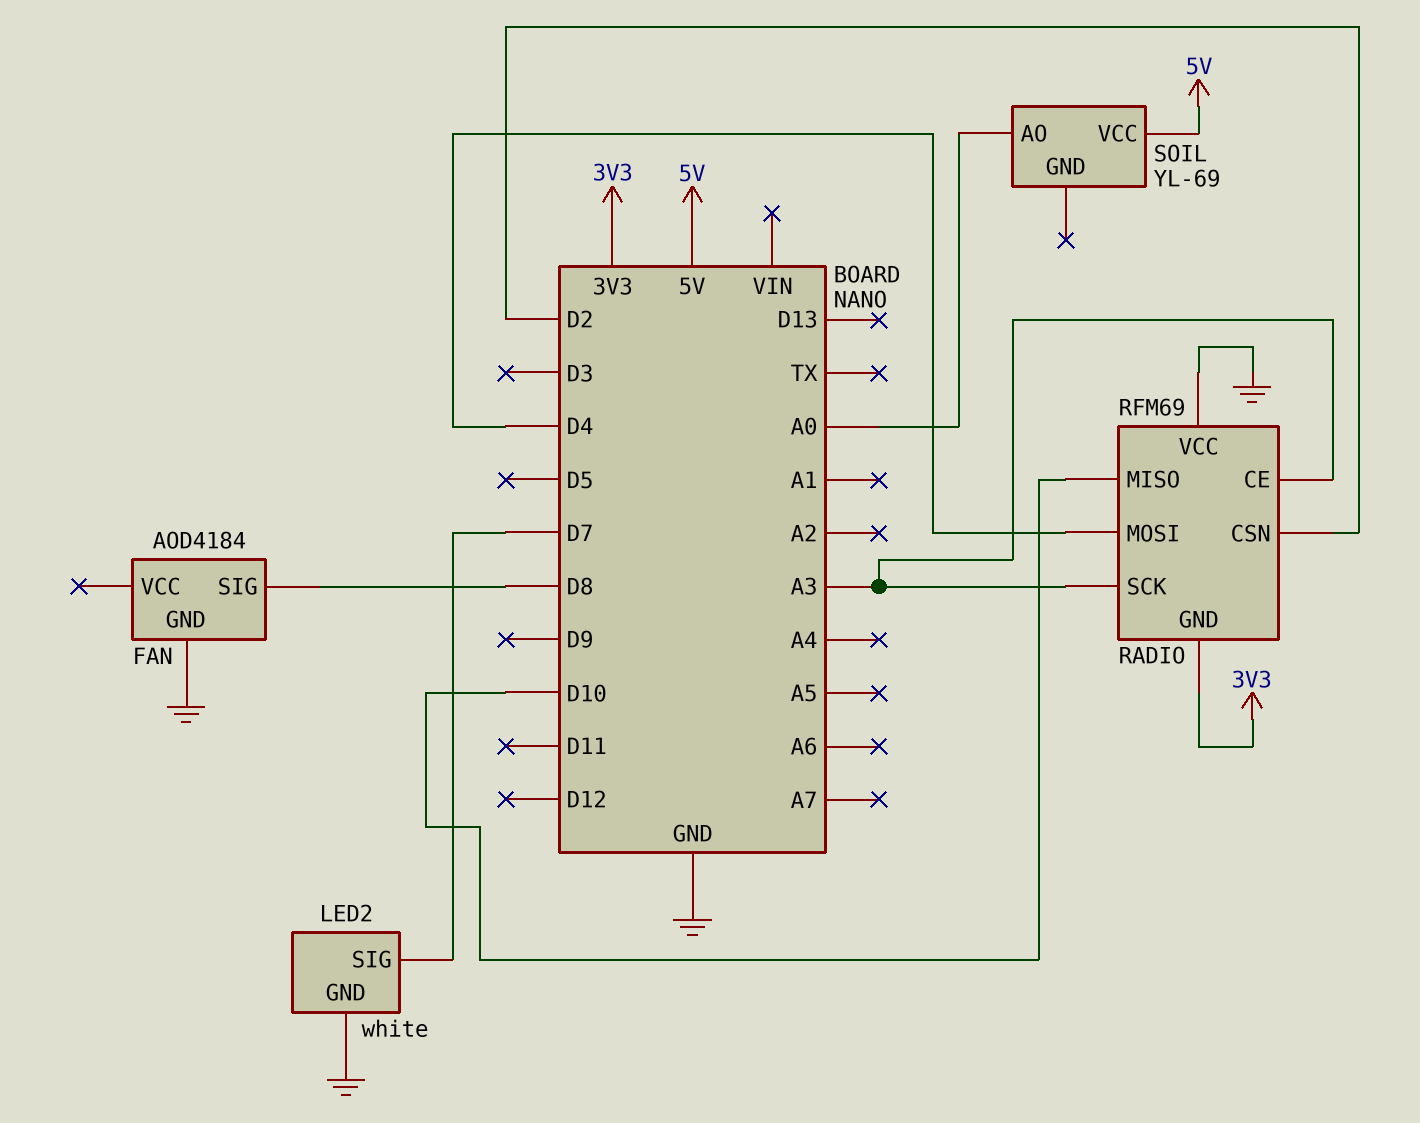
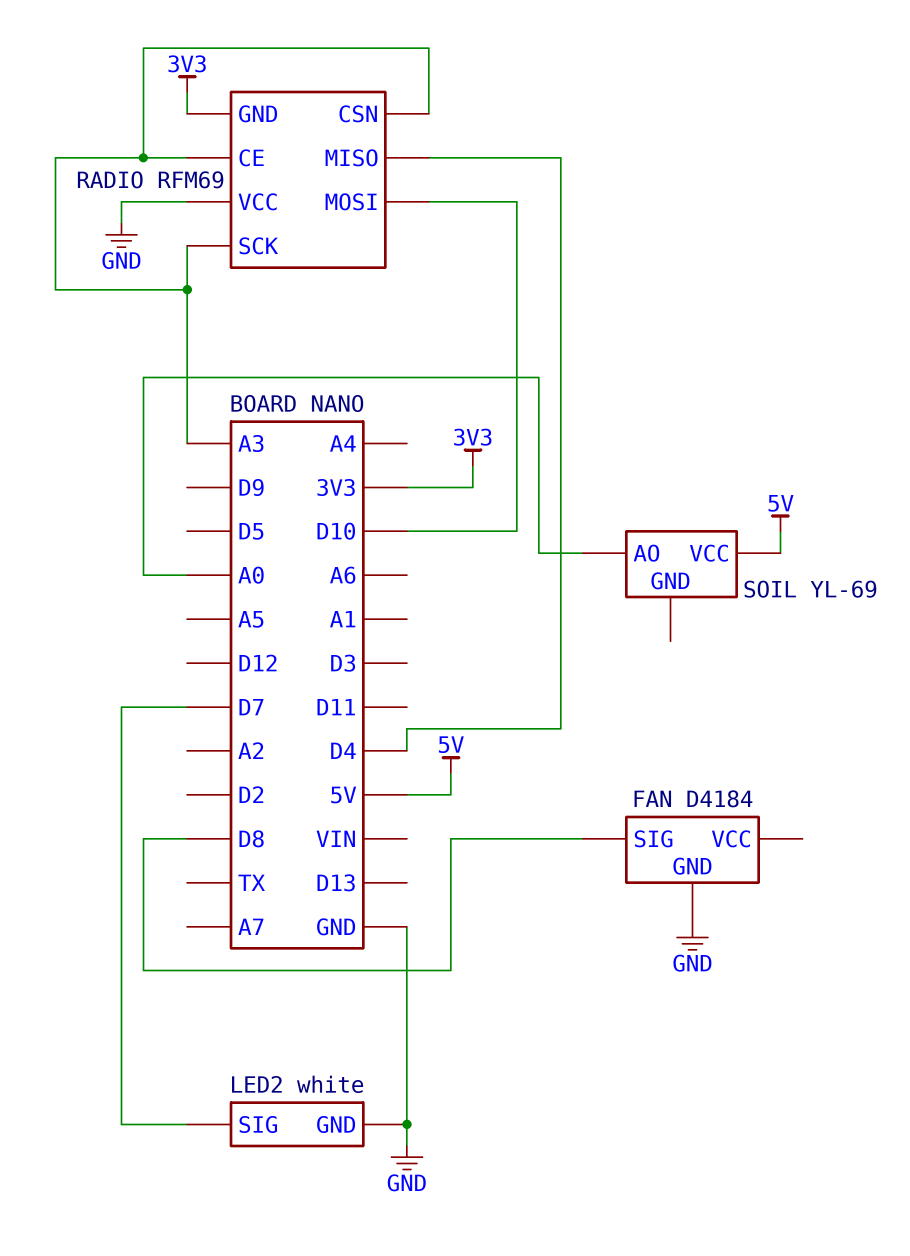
FAN: AOD4184 -> D4184
RADIO pin CSN: D2 -> A3
RADIO pin MISO: D10 -> D4
RADIO pin MOSI: D4 -> D10

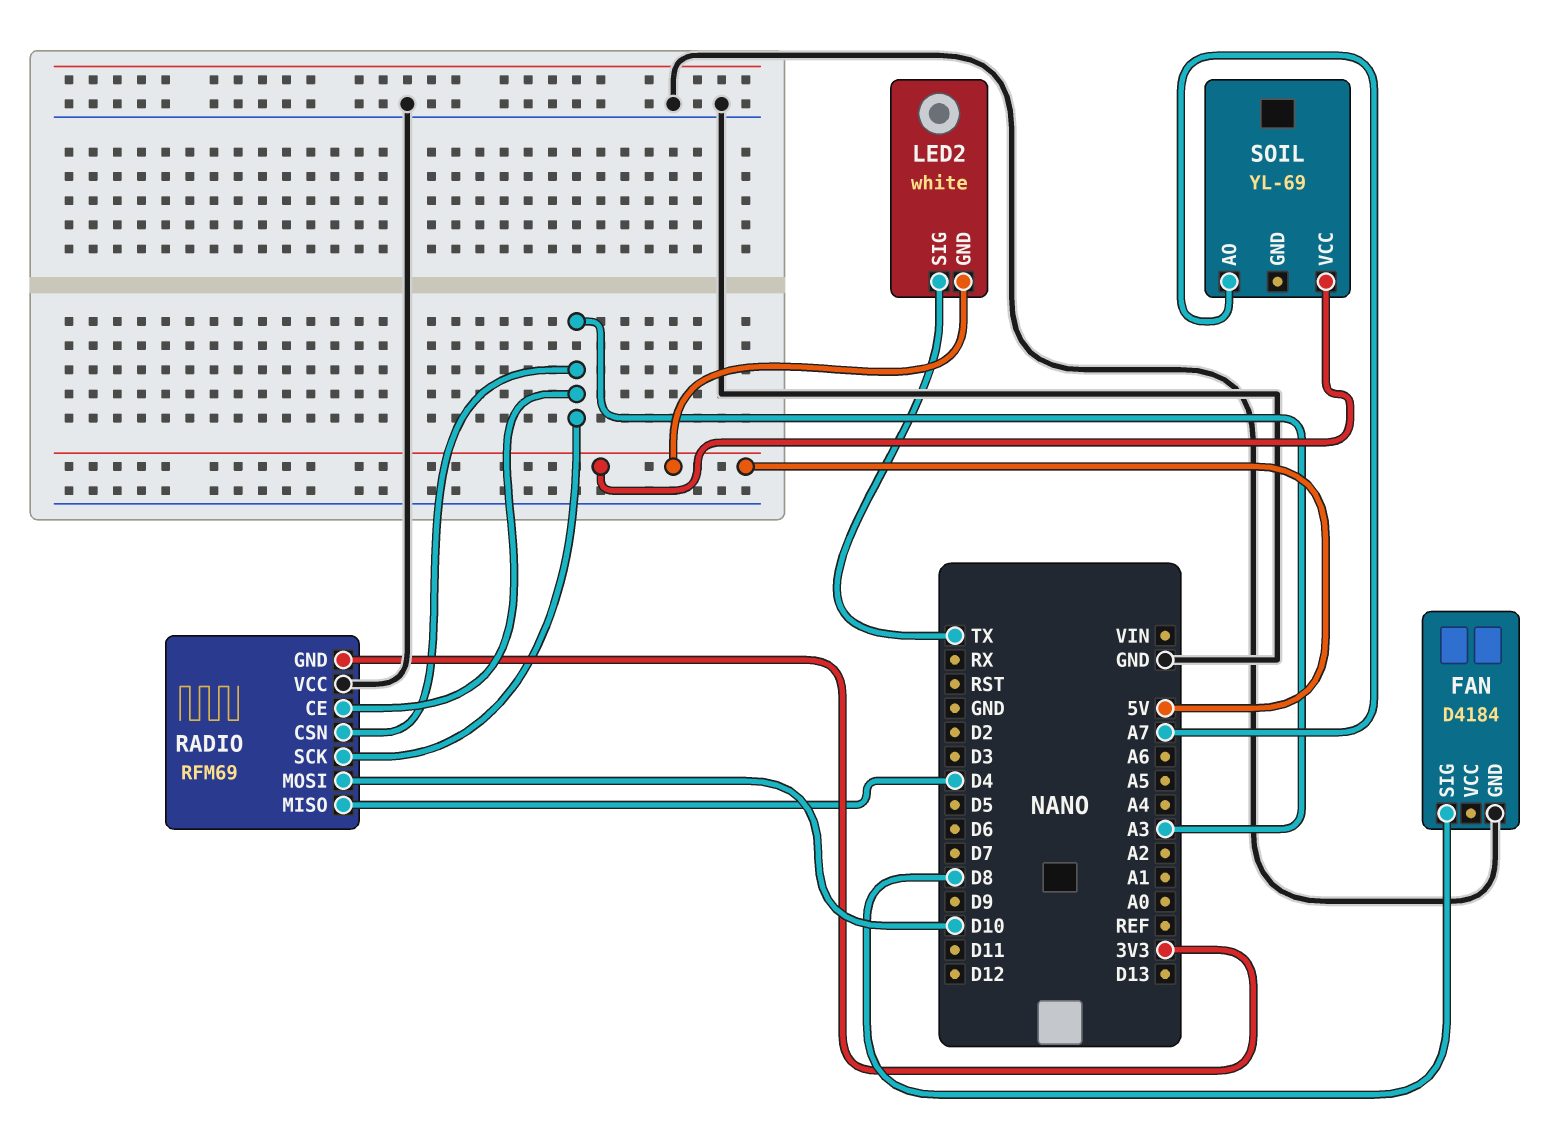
LED2 pin GND: GND -> 5V
LED2 pin SIG: D7 -> TX
SOIL pin AO: A0 -> A7

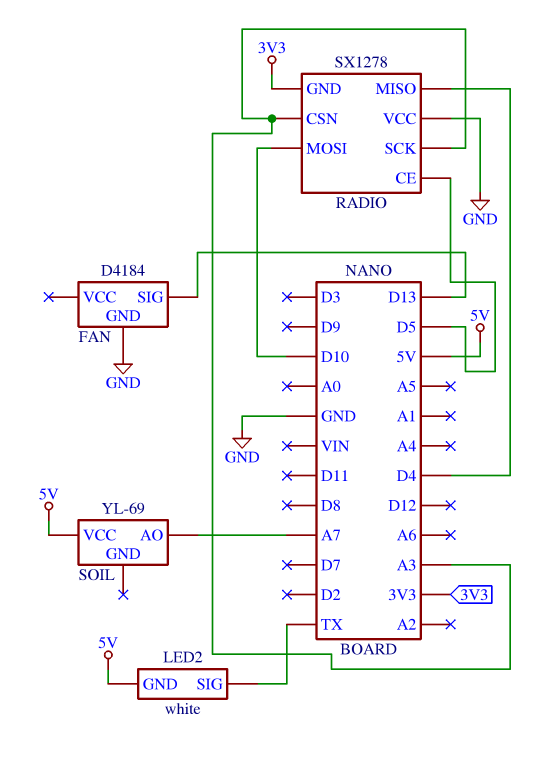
FAN pin SIG: D8 -> D13
RADIO: RFM69 -> SX1278
RADIO pin CE: A3 -> D5

